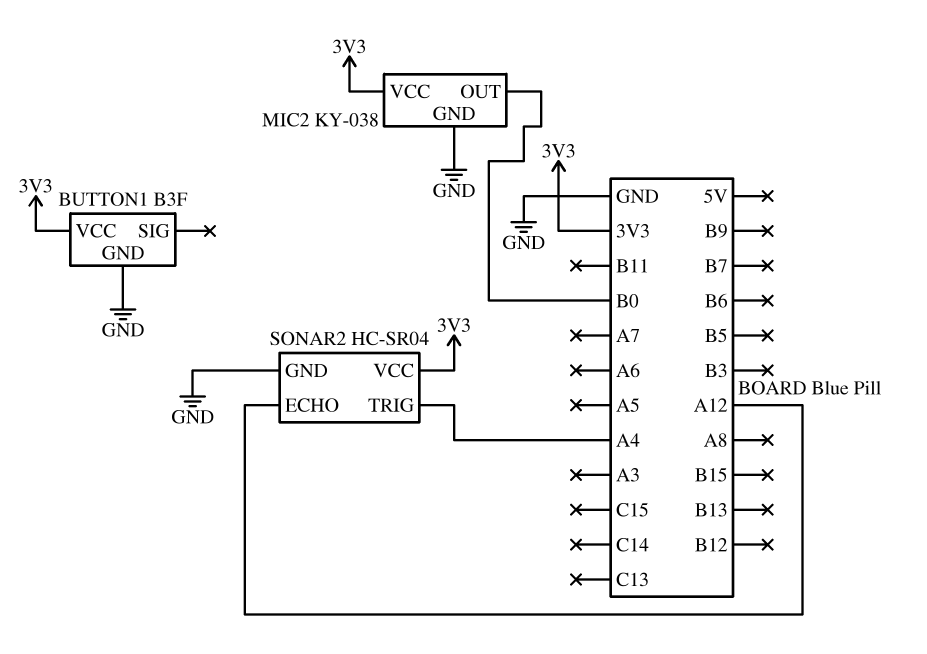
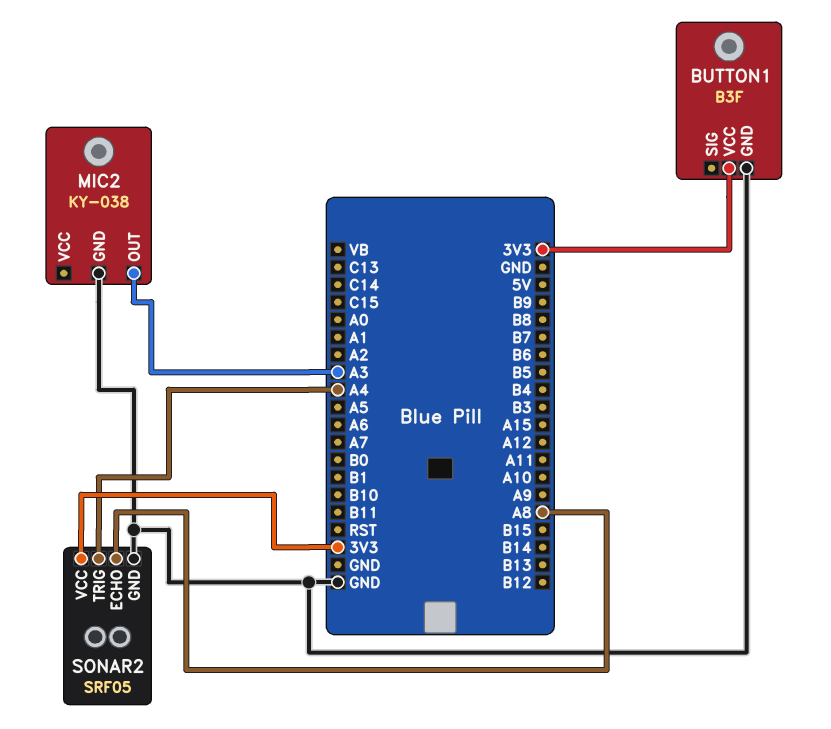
MIC2 pin OUT: B0 -> A3
MIC2 pin VCC: 3V3 -> none
SONAR2: HC-SR04 -> SRF05
SONAR2 pin ECHO: A12 -> A8

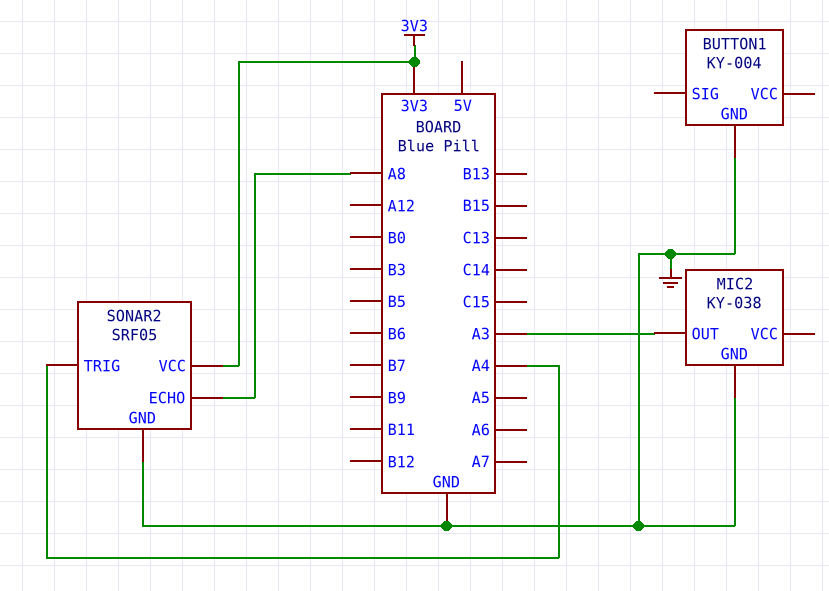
BUTTON1: B3F -> KY-004
BUTTON1 pin VCC: 3V3 -> none

